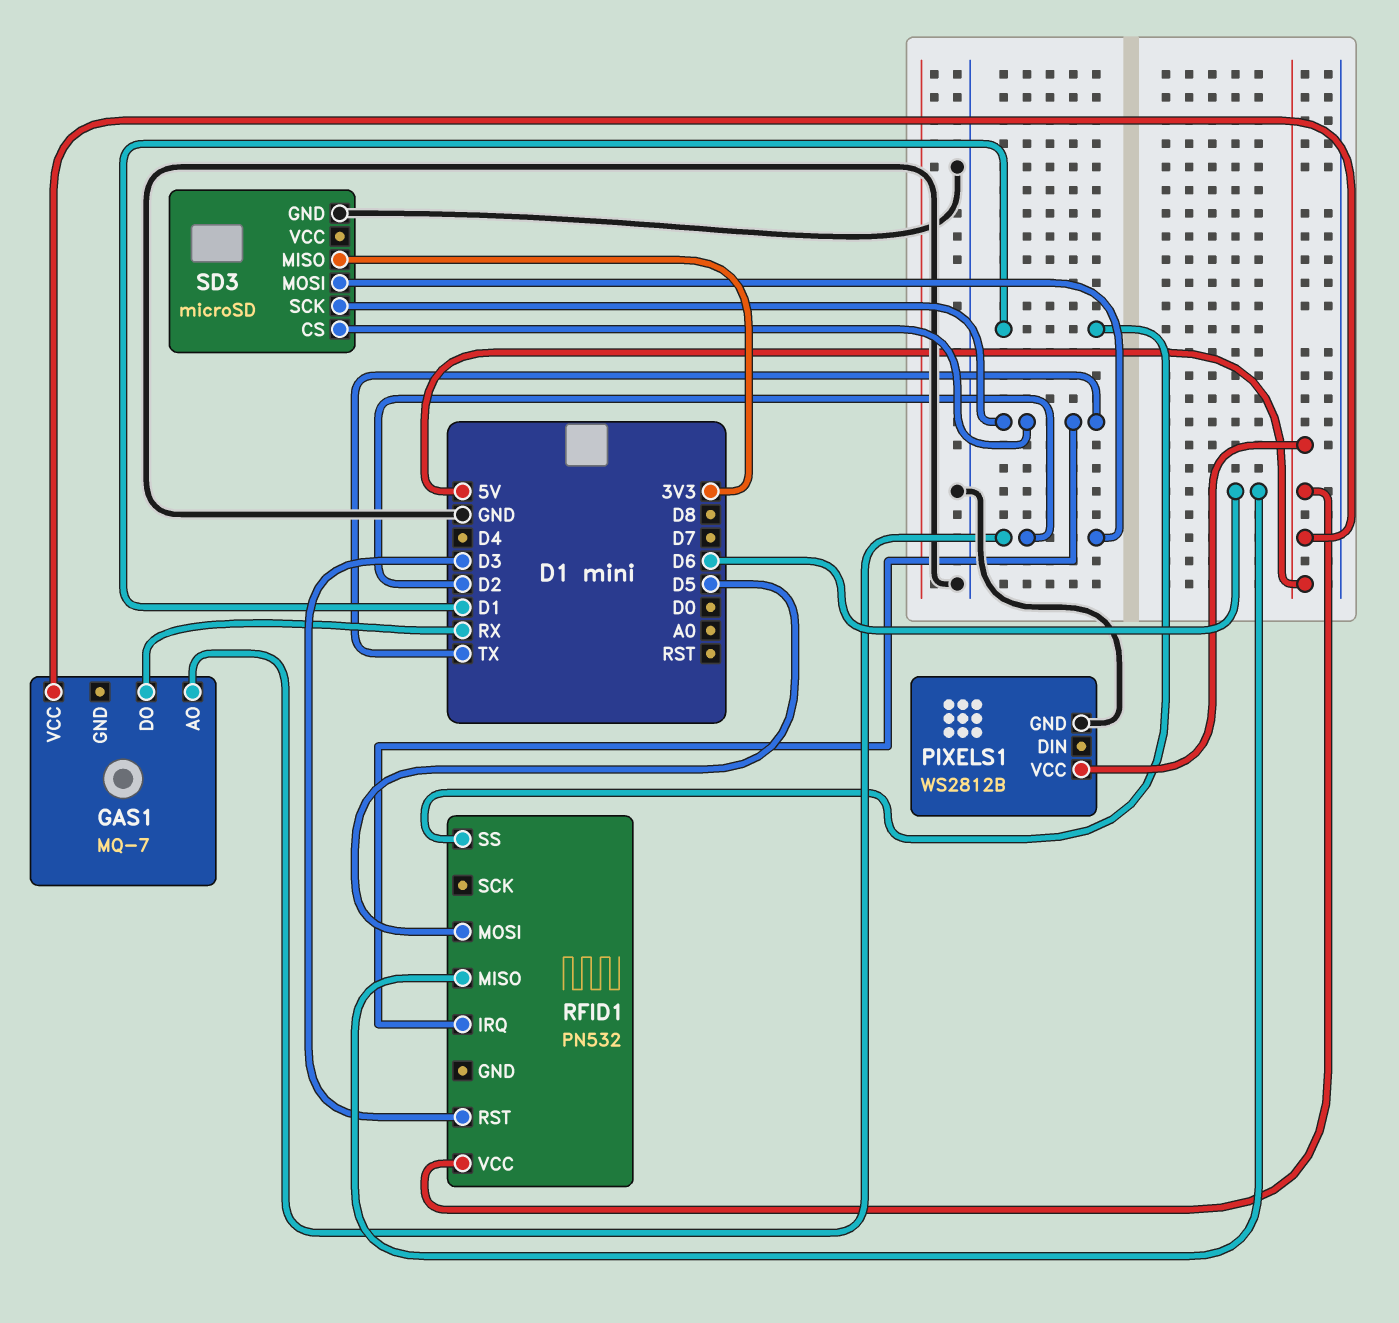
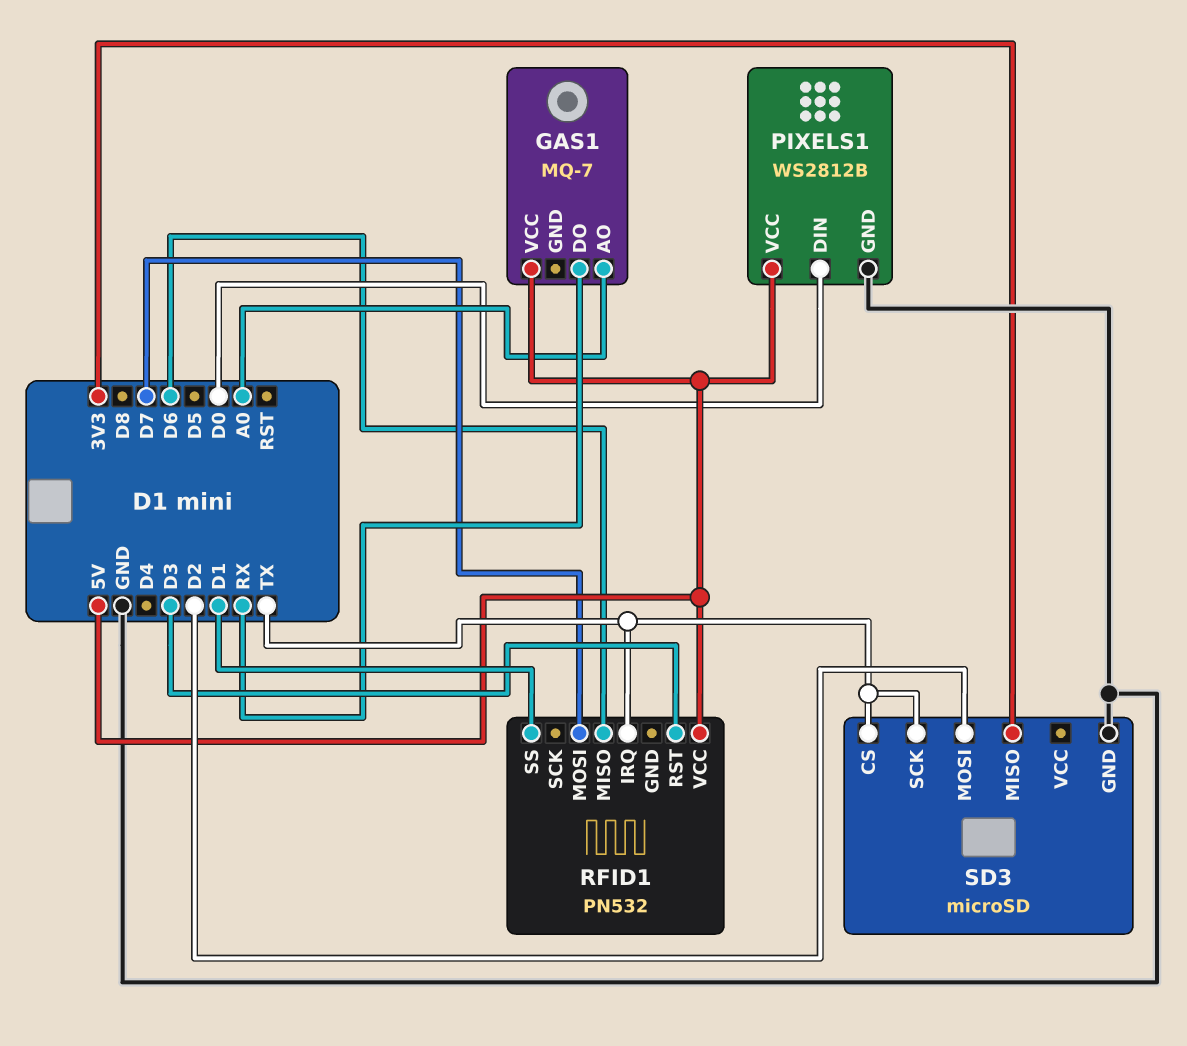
GAS1 pin AO: D2 -> A0
PIXELS1 pin DIN: none -> D0
RFID1 pin MOSI: D5 -> D7

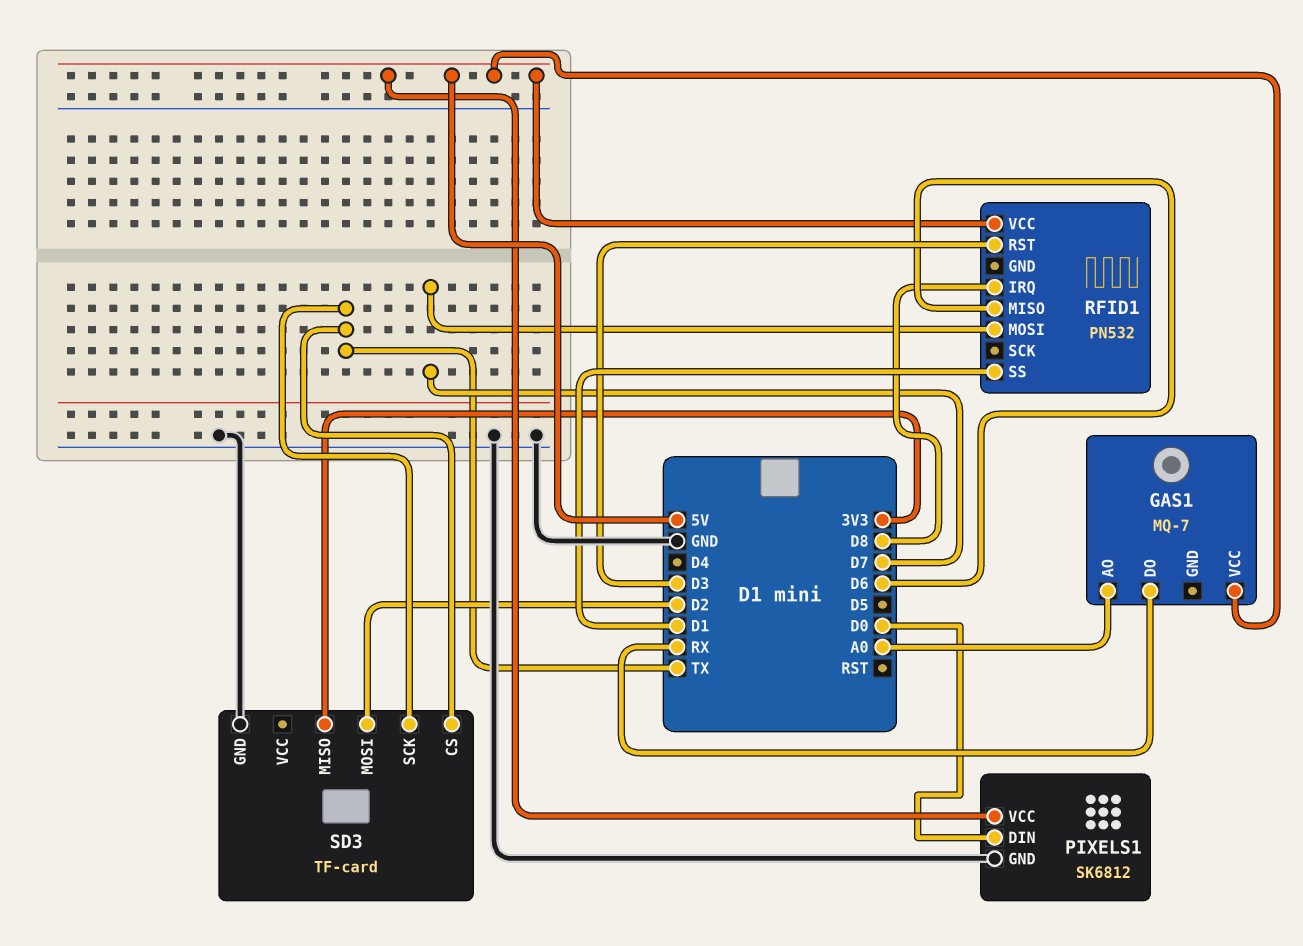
PIXELS1: WS2812B -> SK6812
RFID1 pin IRQ: TX -> D8
SD3: microSD -> TF-card

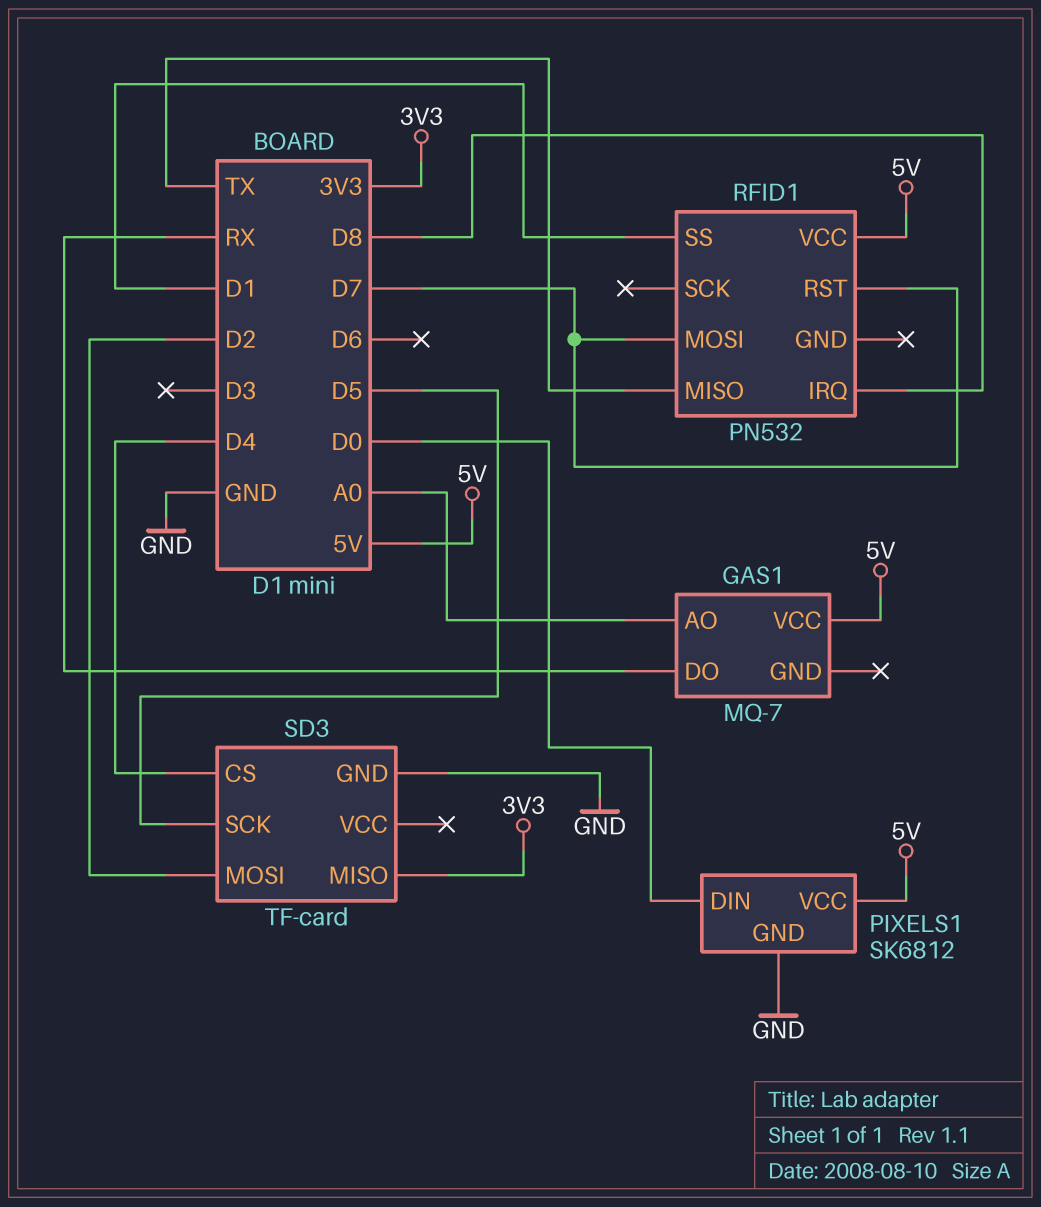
RFID1 pin MISO: D6 -> TX
RFID1 pin RST: D3 -> D7
SD3 pin CS: TX -> D4
SD3 pin SCK: TX -> D5

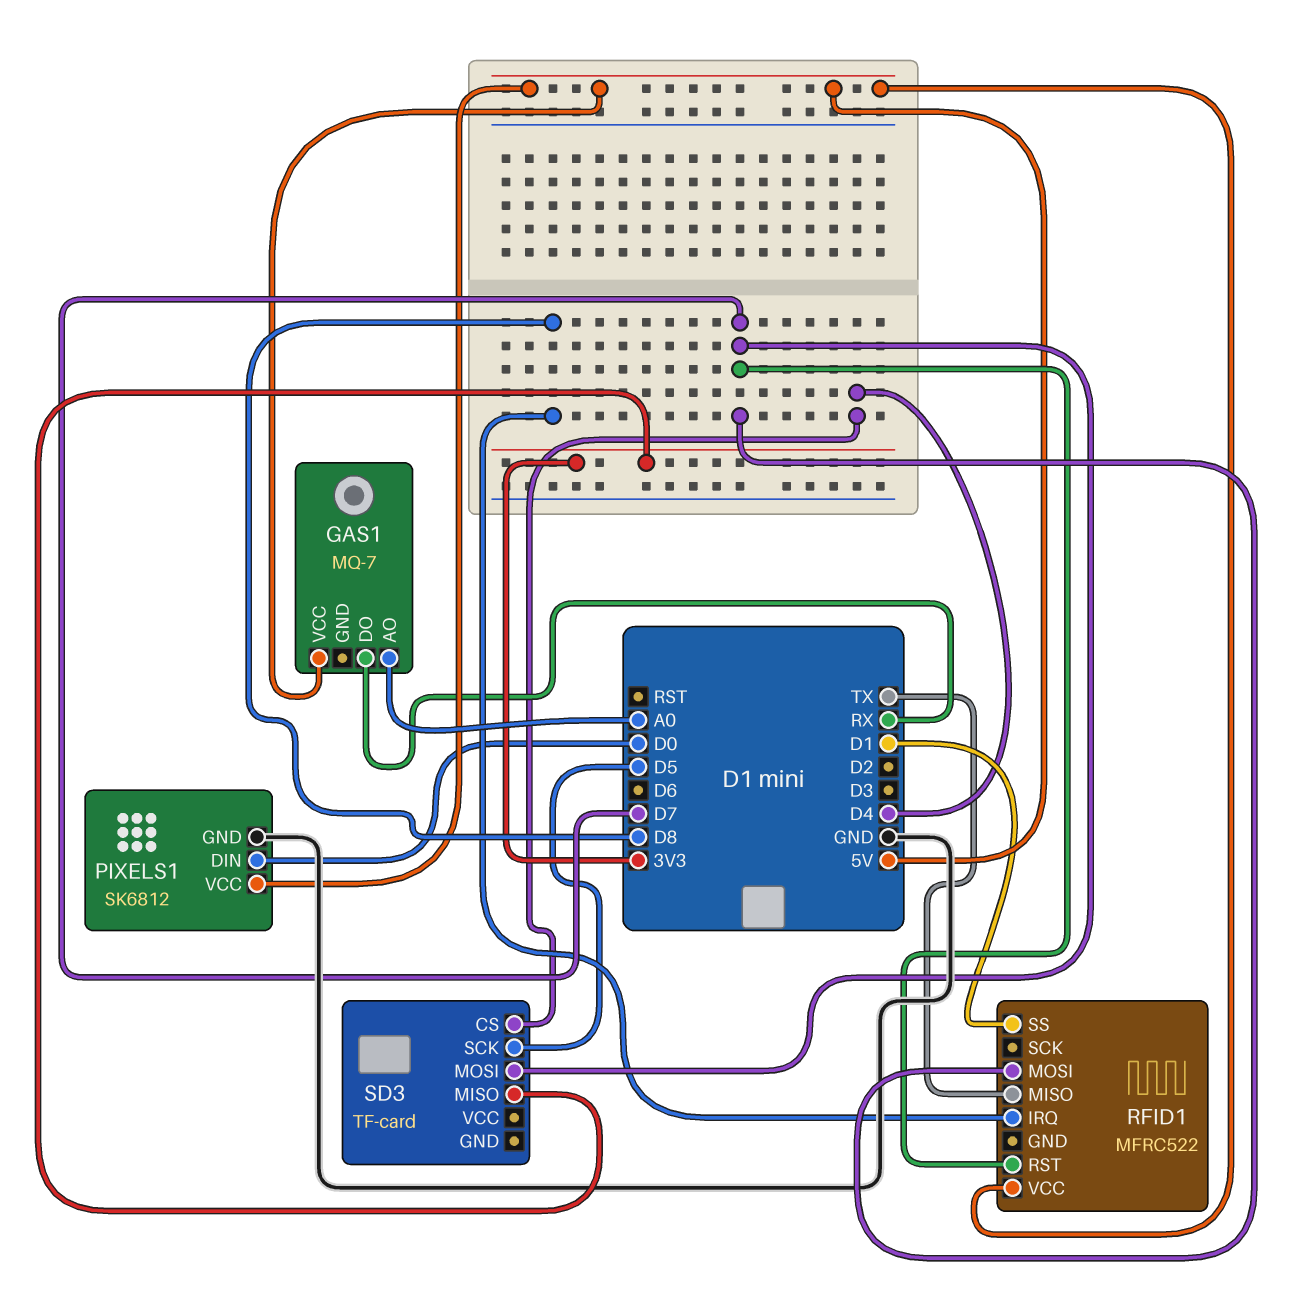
RFID1: PN532 -> MFRC522
SD3 pin GND: GND -> none
SD3 pin MOSI: D2 -> D7

